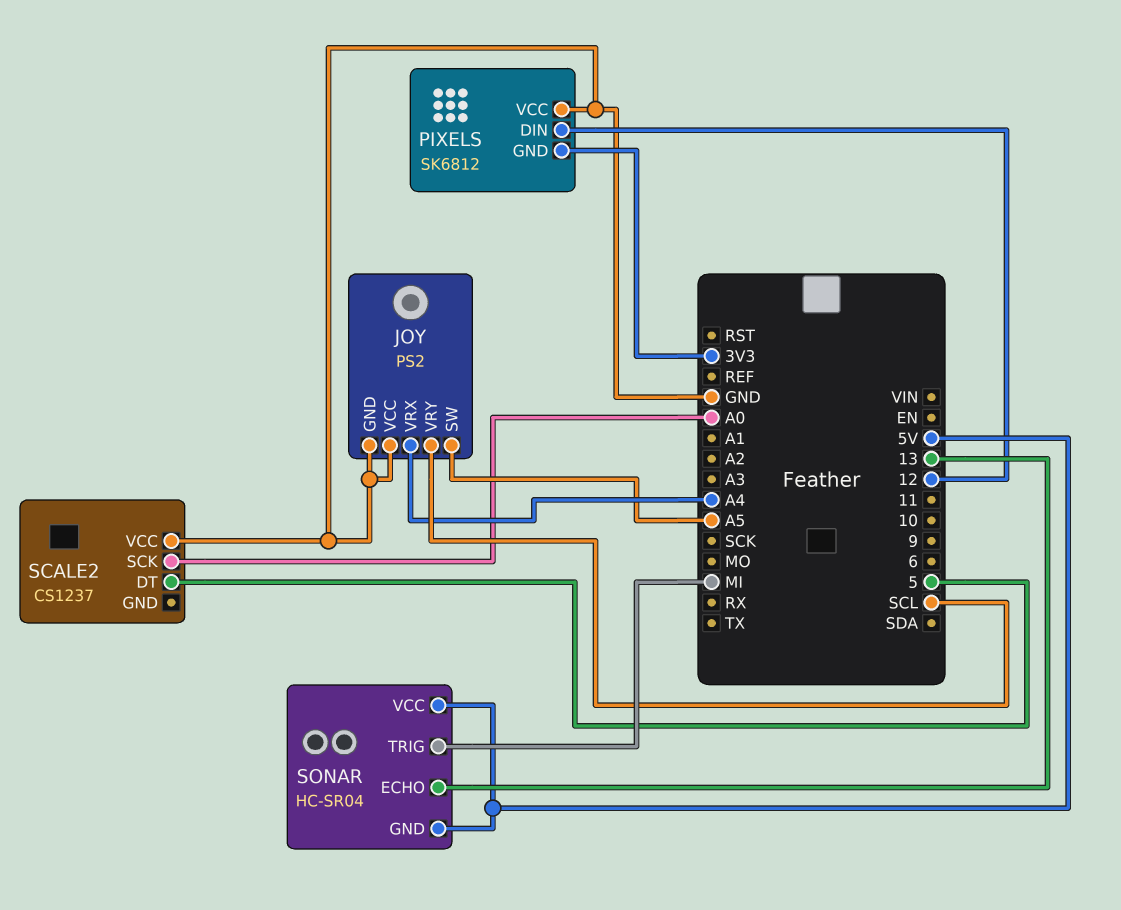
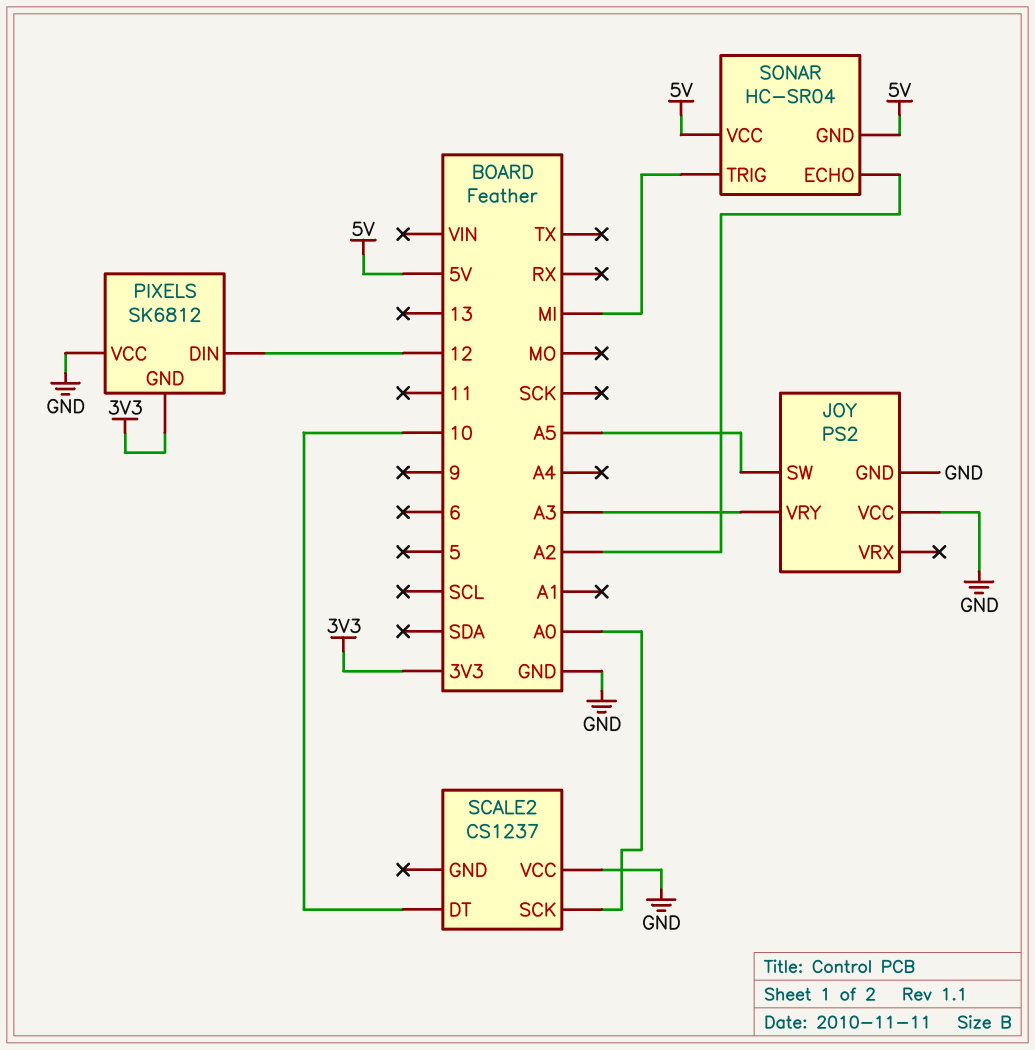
JOY pin VRX: A4 -> none
JOY pin VRY: SCL -> A3
SCALE2 pin DT: 5 -> 10
SONAR pin ECHO: 13 -> A2

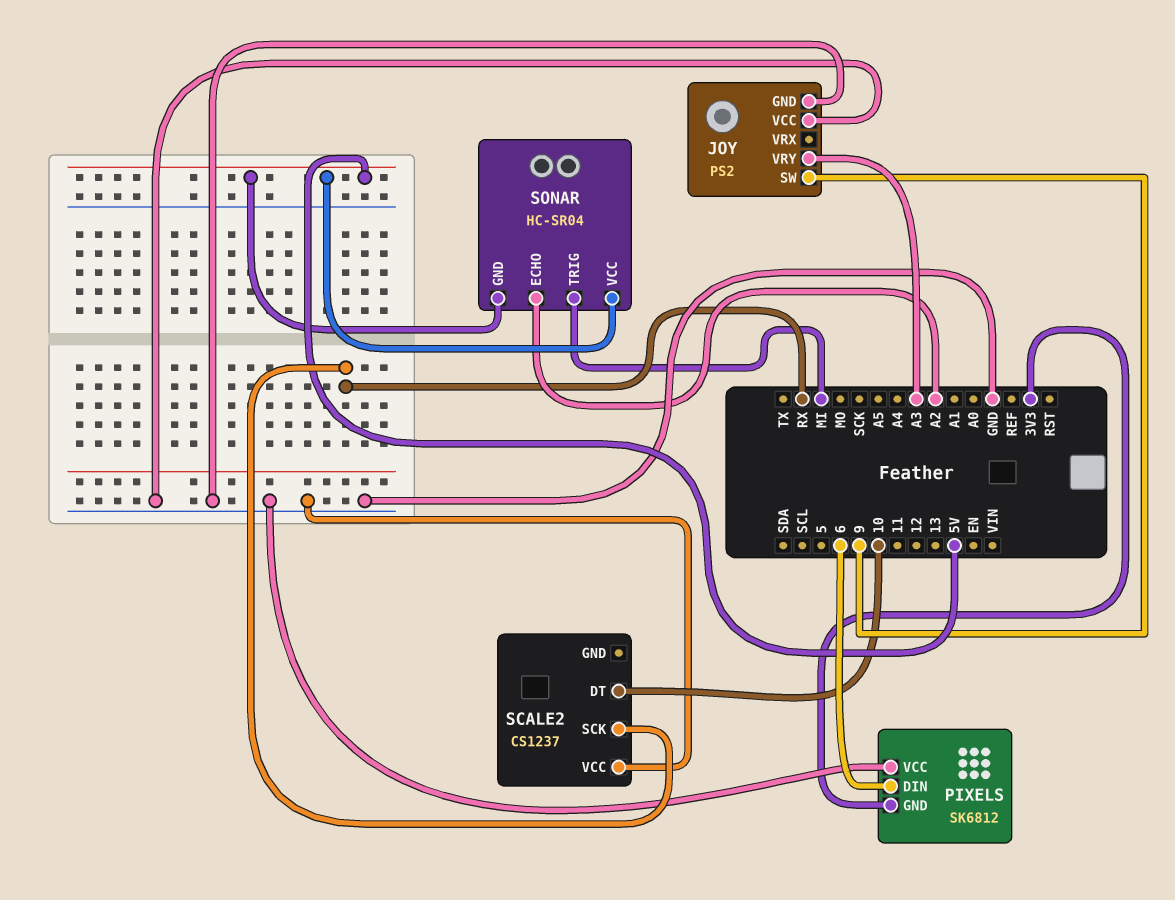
JOY pin SW: A5 -> 9
PIXELS pin DIN: 12 -> 6
SCALE2 pin SCK: A0 -> RX

